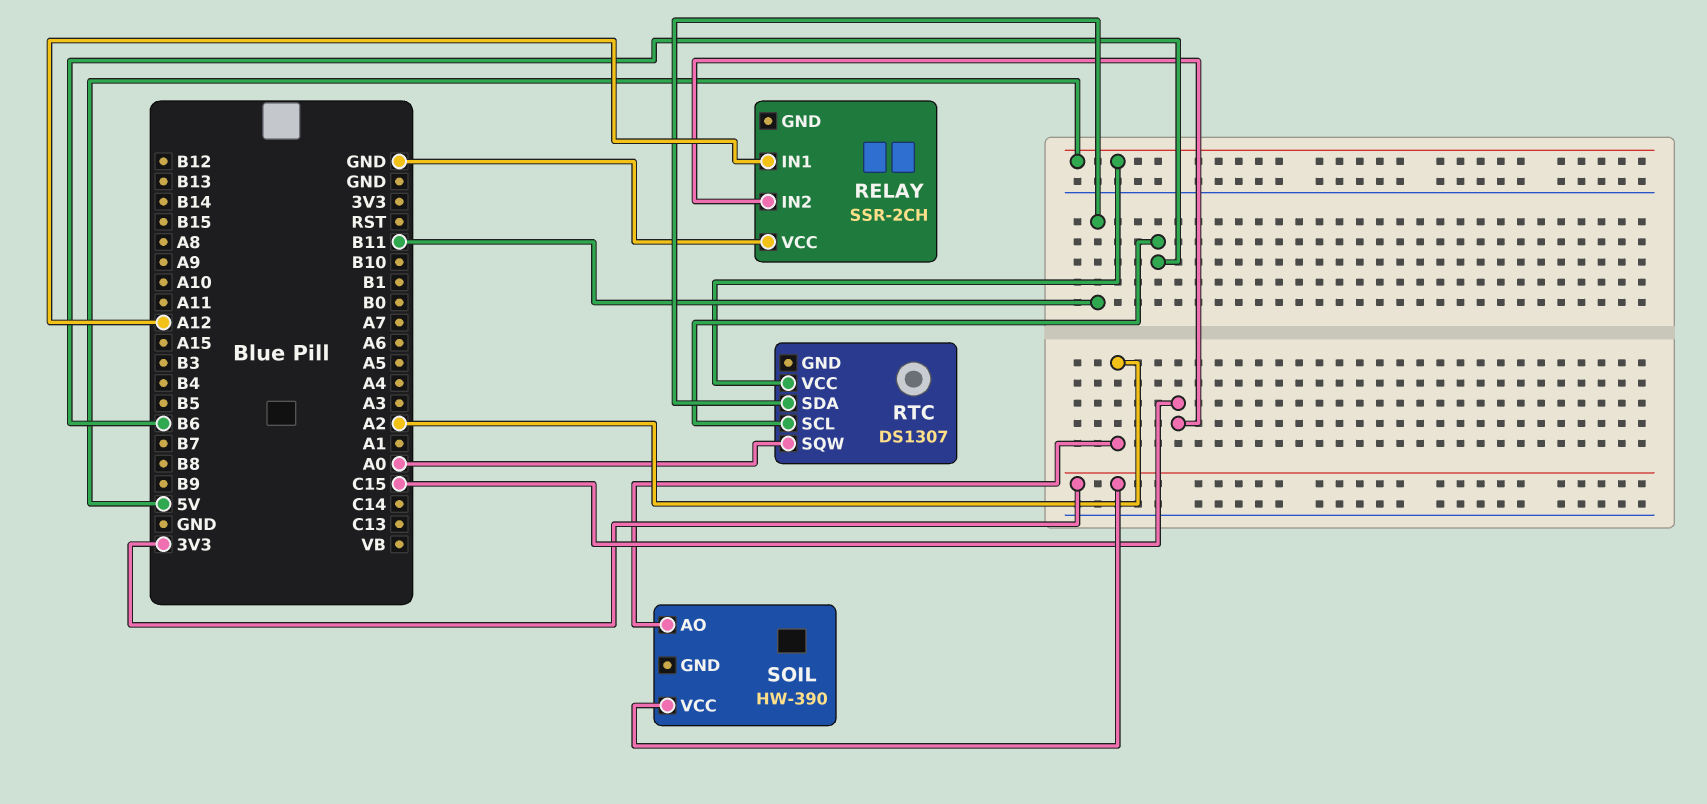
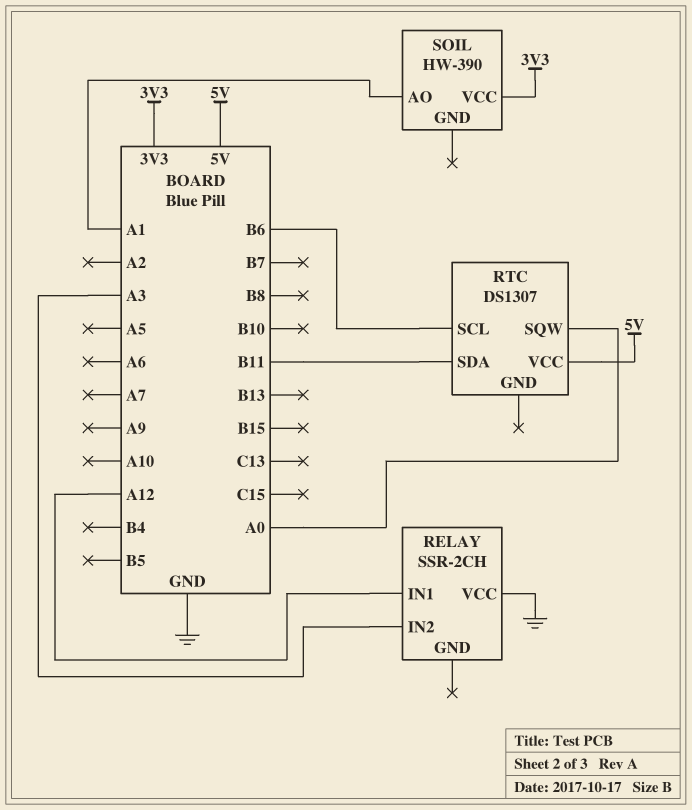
RELAY pin IN2: C15 -> A3
SOIL pin AO: A2 -> A1

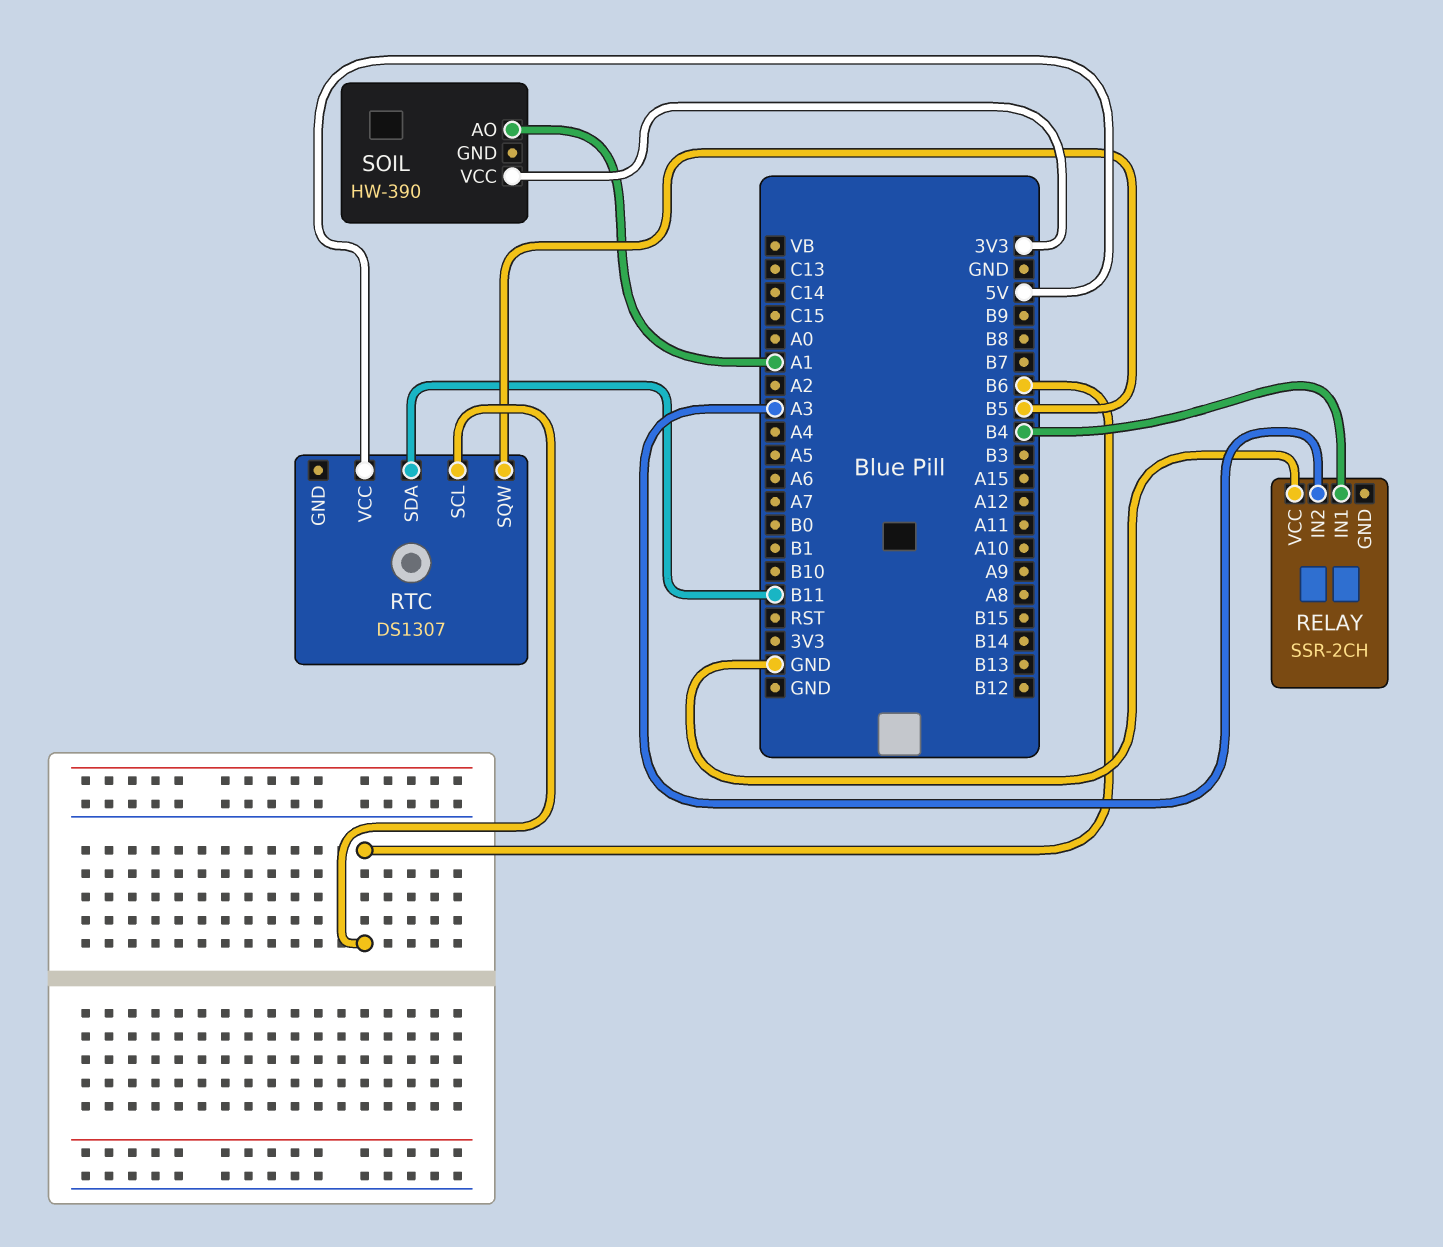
RELAY pin IN1: A12 -> B4
RTC pin SQW: A0 -> B5

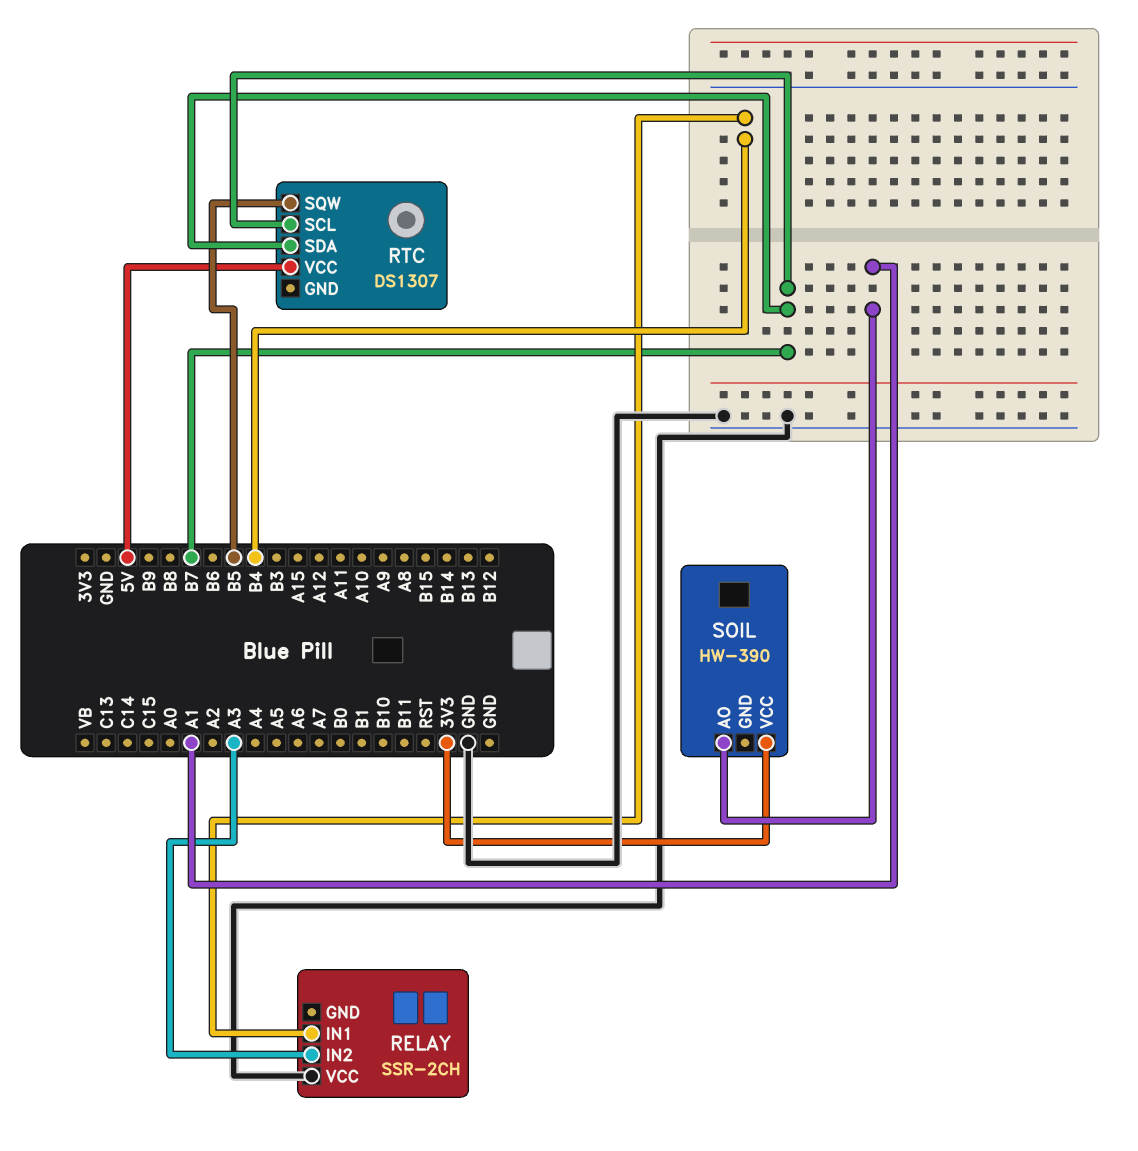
RTC pin SCL: B6 -> B7
RTC pin SDA: B11 -> B7

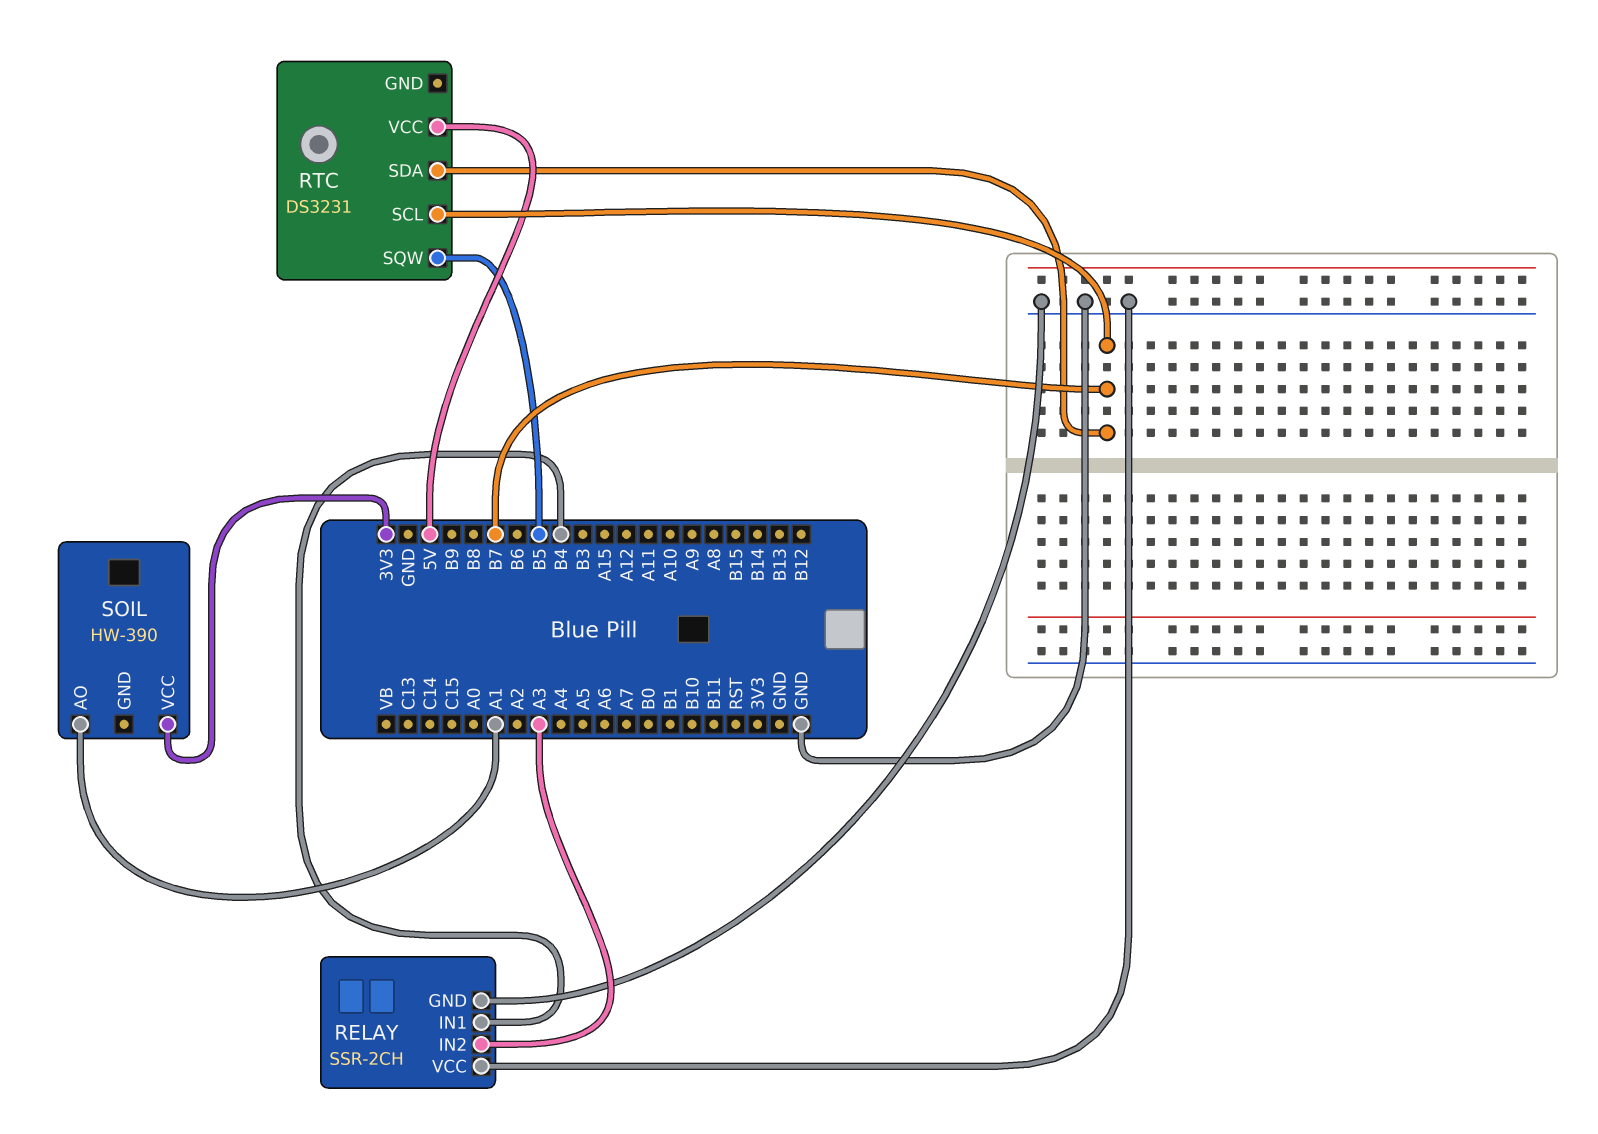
RELAY pin GND: none -> GND
RTC: DS1307 -> DS3231

